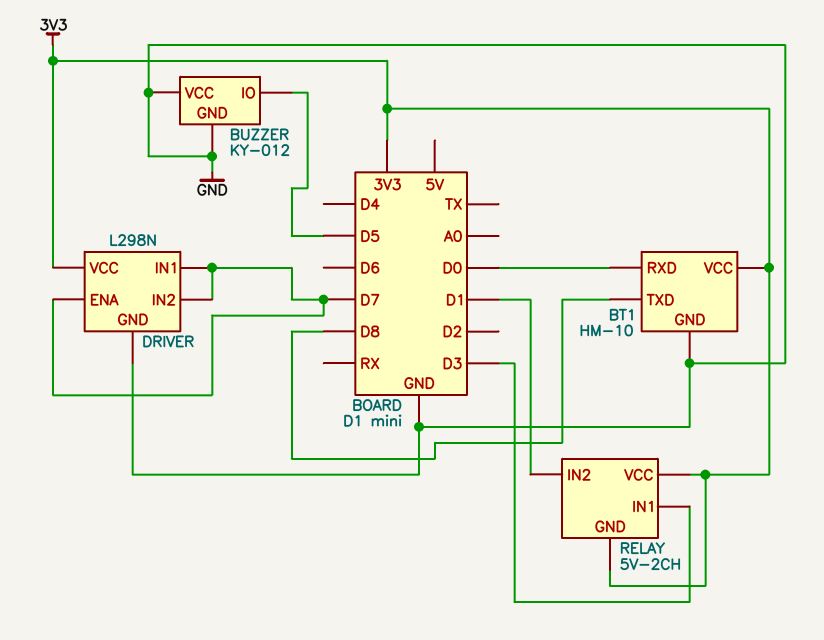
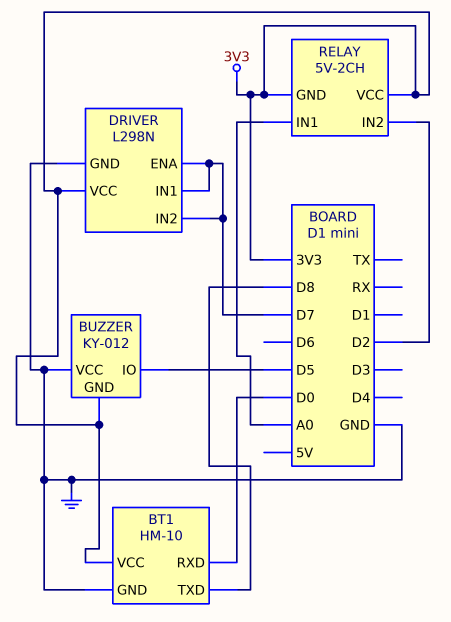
BUZZER pin GND: GND -> 3V3
RELAY pin IN1: D3 -> A0
RELAY pin IN2: D1 -> D2

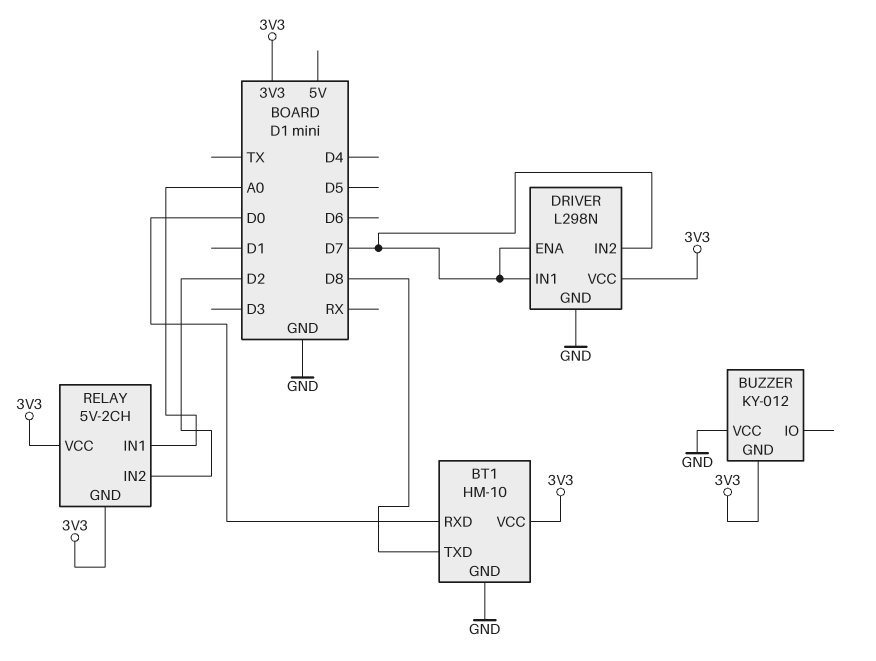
BUZZER pin IO: D5 -> none

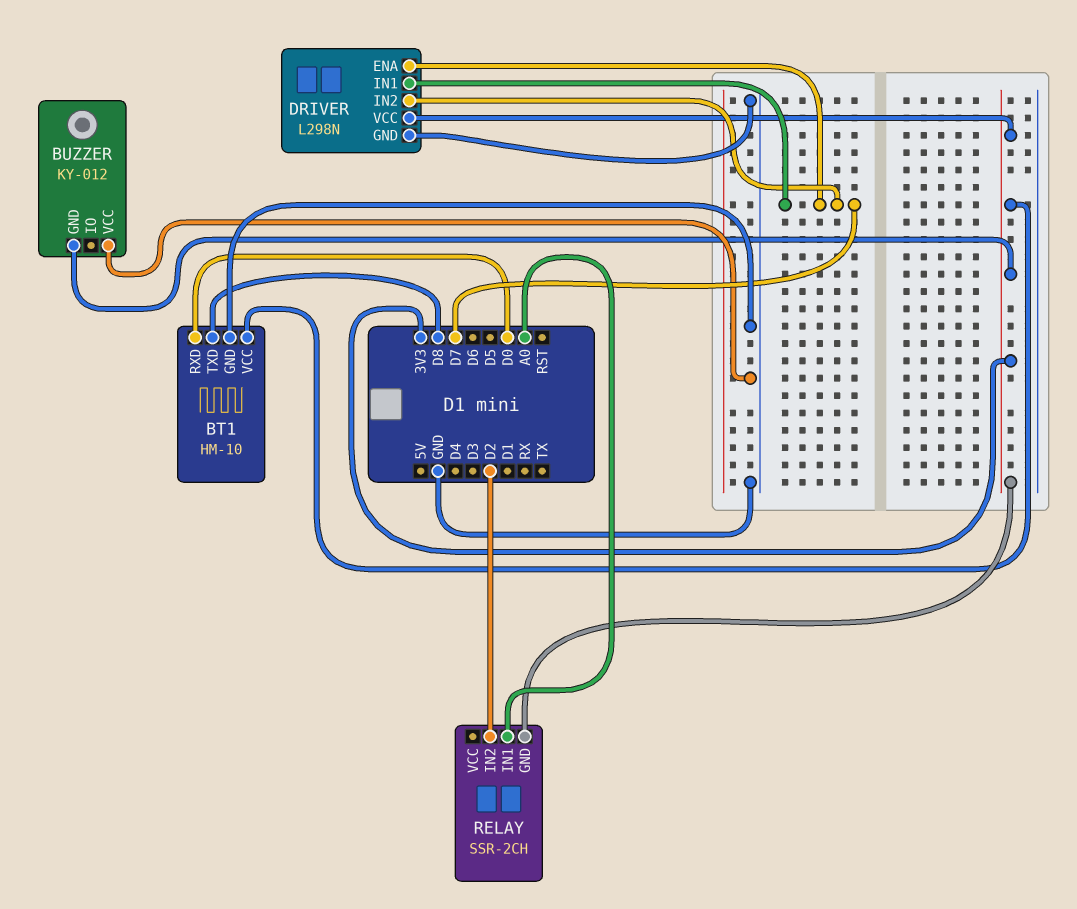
RELAY: 5V-2CH -> SSR-2CH
RELAY pin VCC: 3V3 -> none

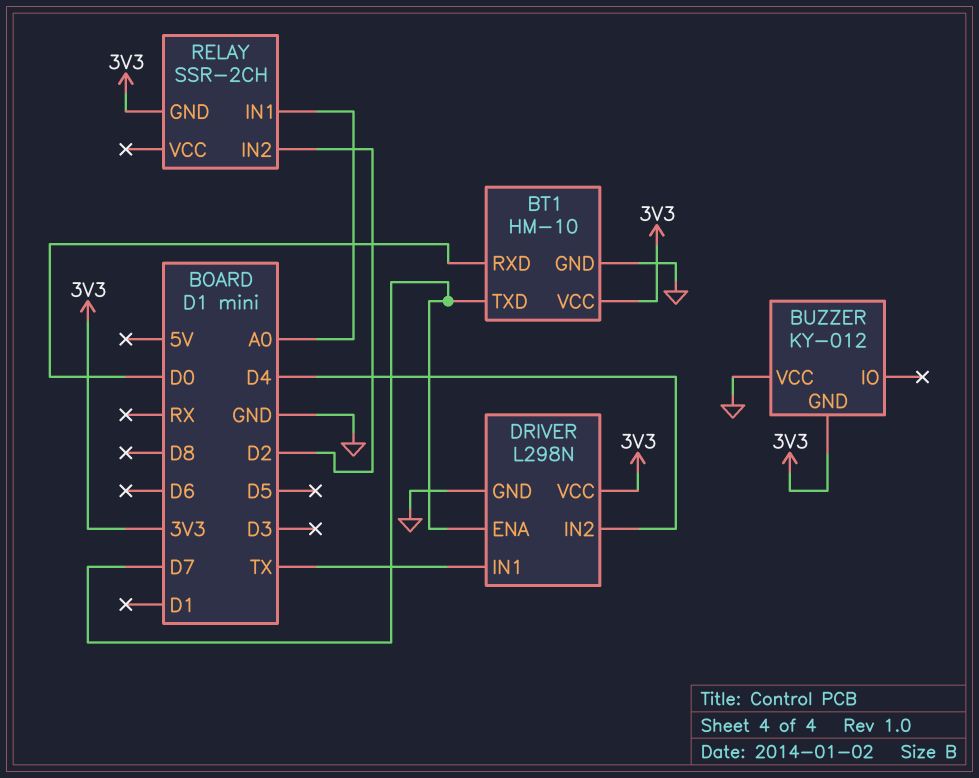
BT1 pin TXD: D8 -> D7
DRIVER pin IN1: D7 -> TX
DRIVER pin IN2: D7 -> D4

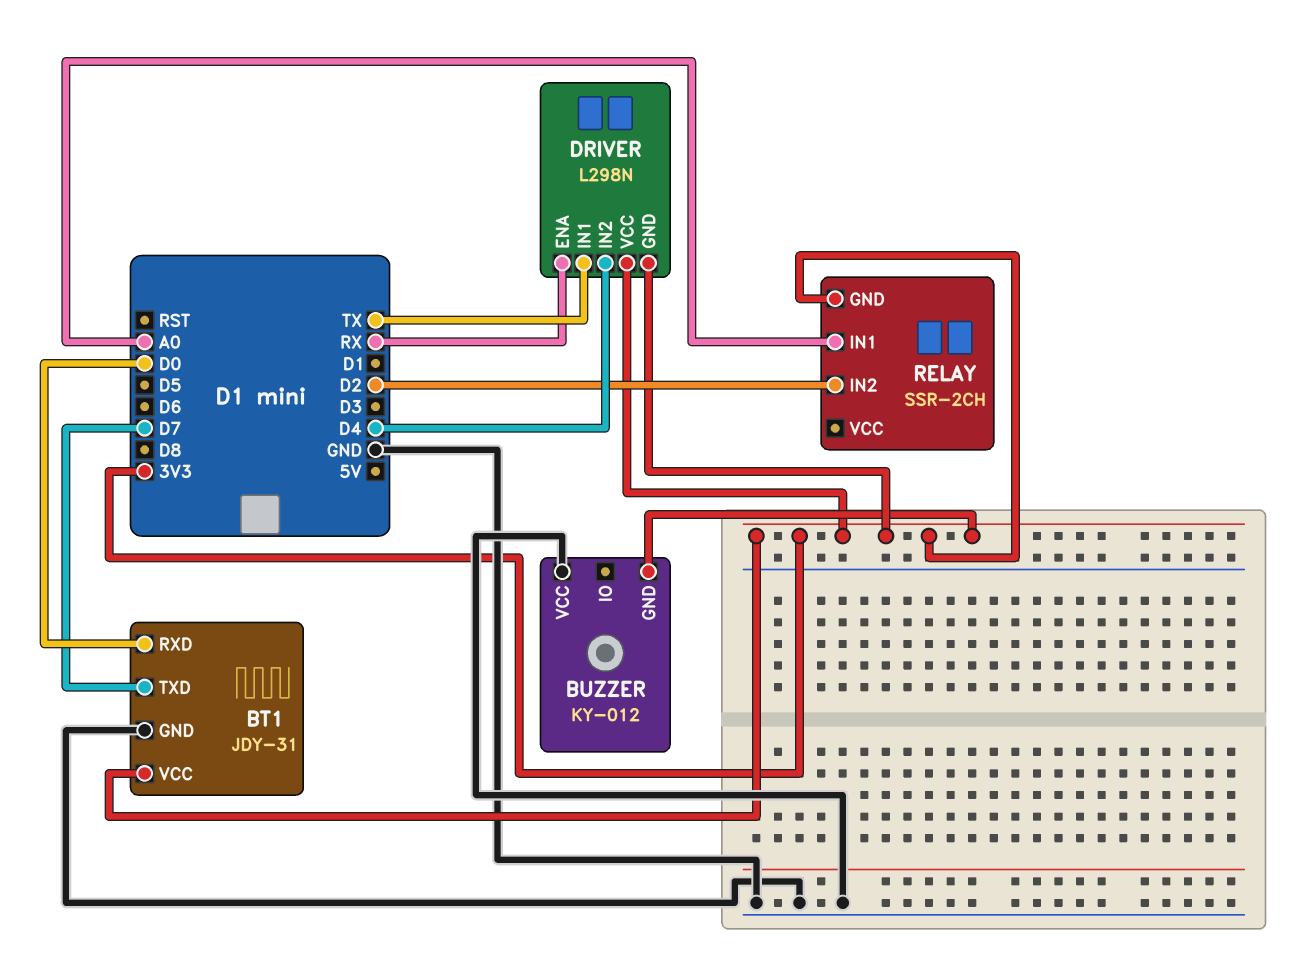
BT1: HM-10 -> JDY-31
DRIVER pin ENA: D7 -> RX
DRIVER pin GND: GND -> 3V3

